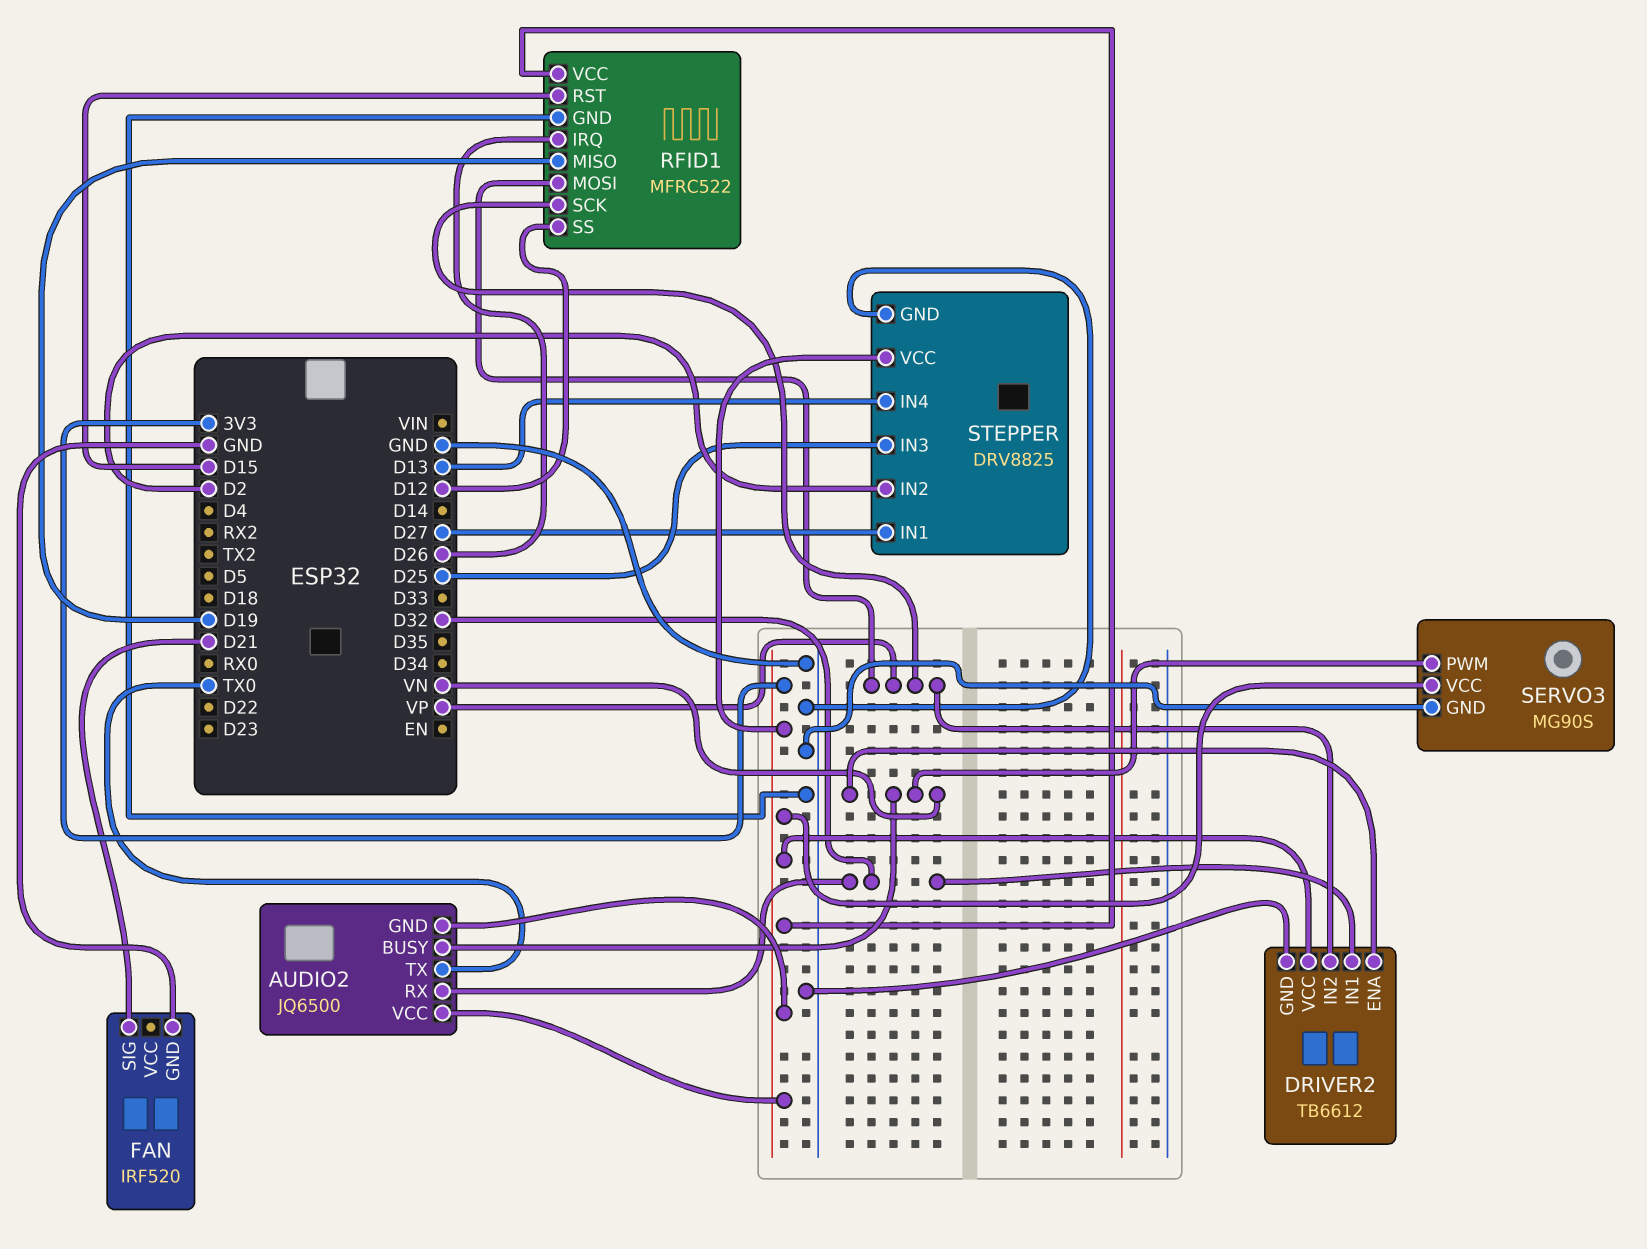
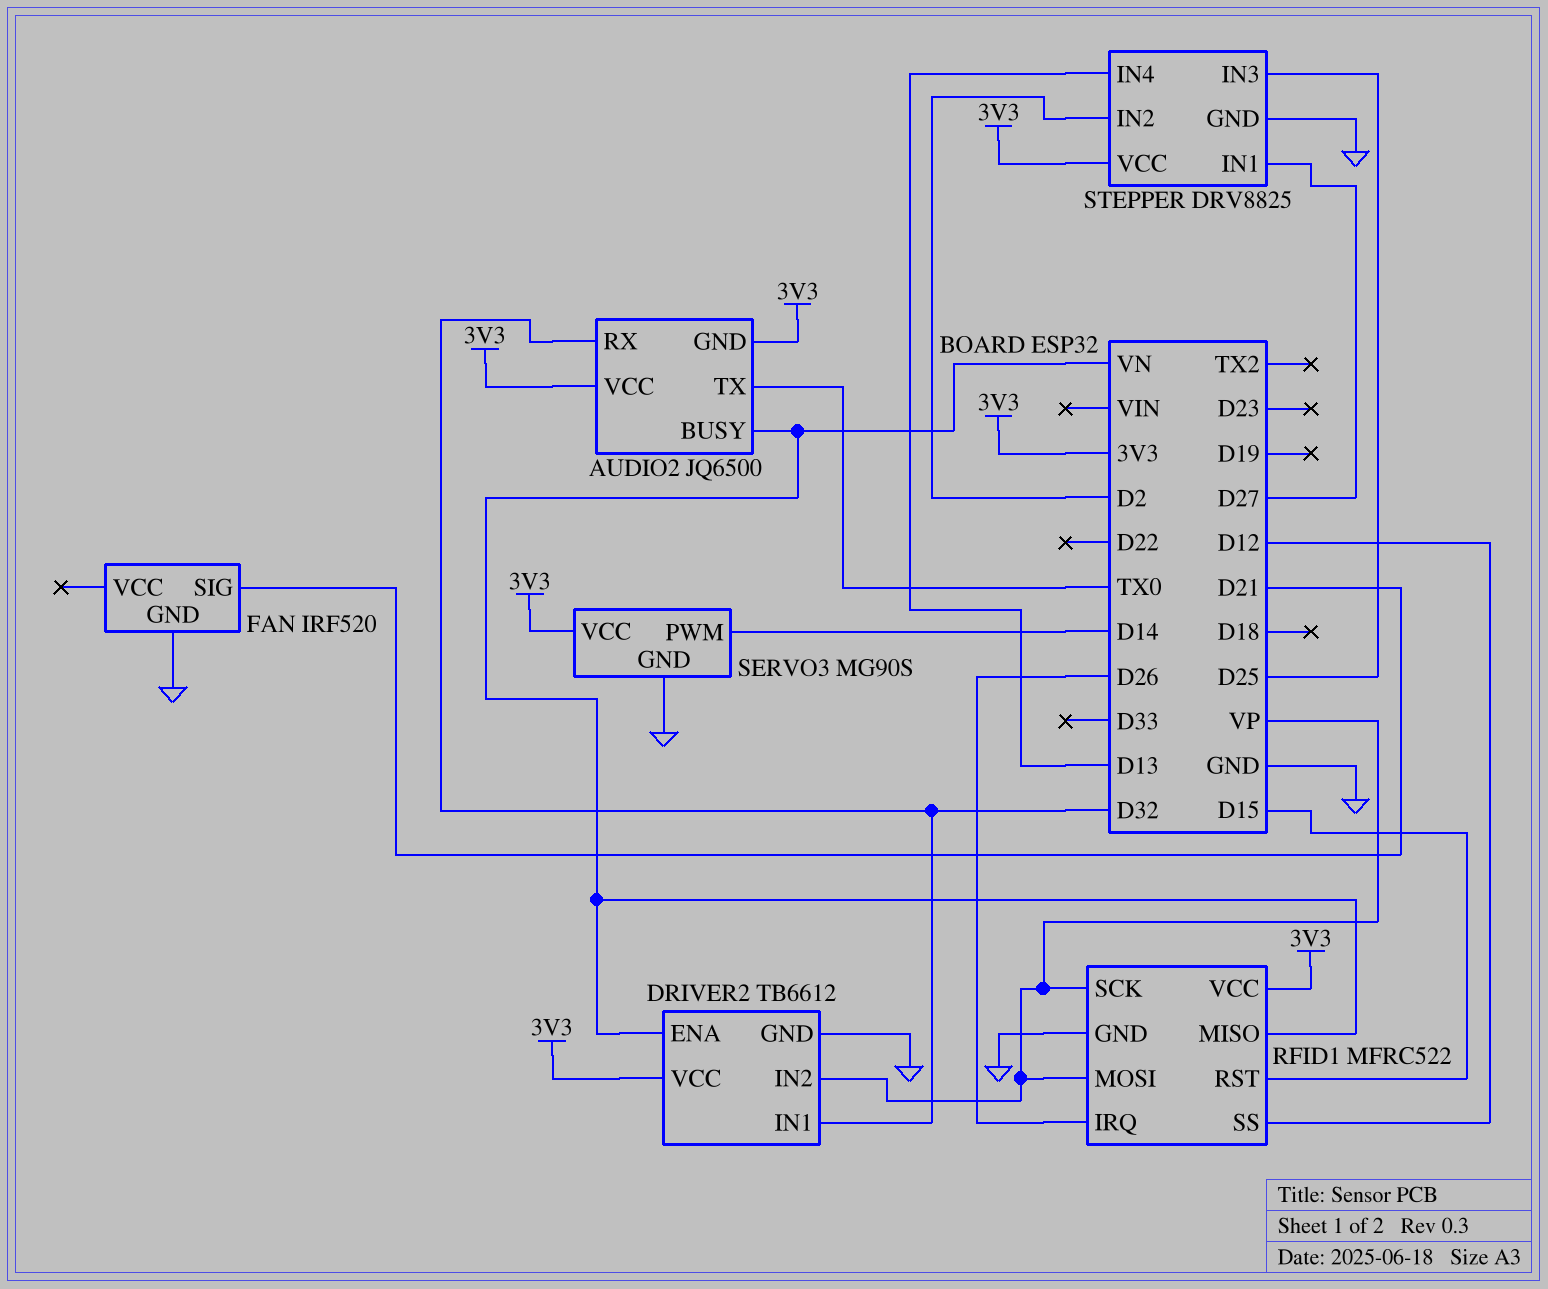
RFID1 pin MISO: D19 -> VN
SERVO3 pin PWM: VN -> D14

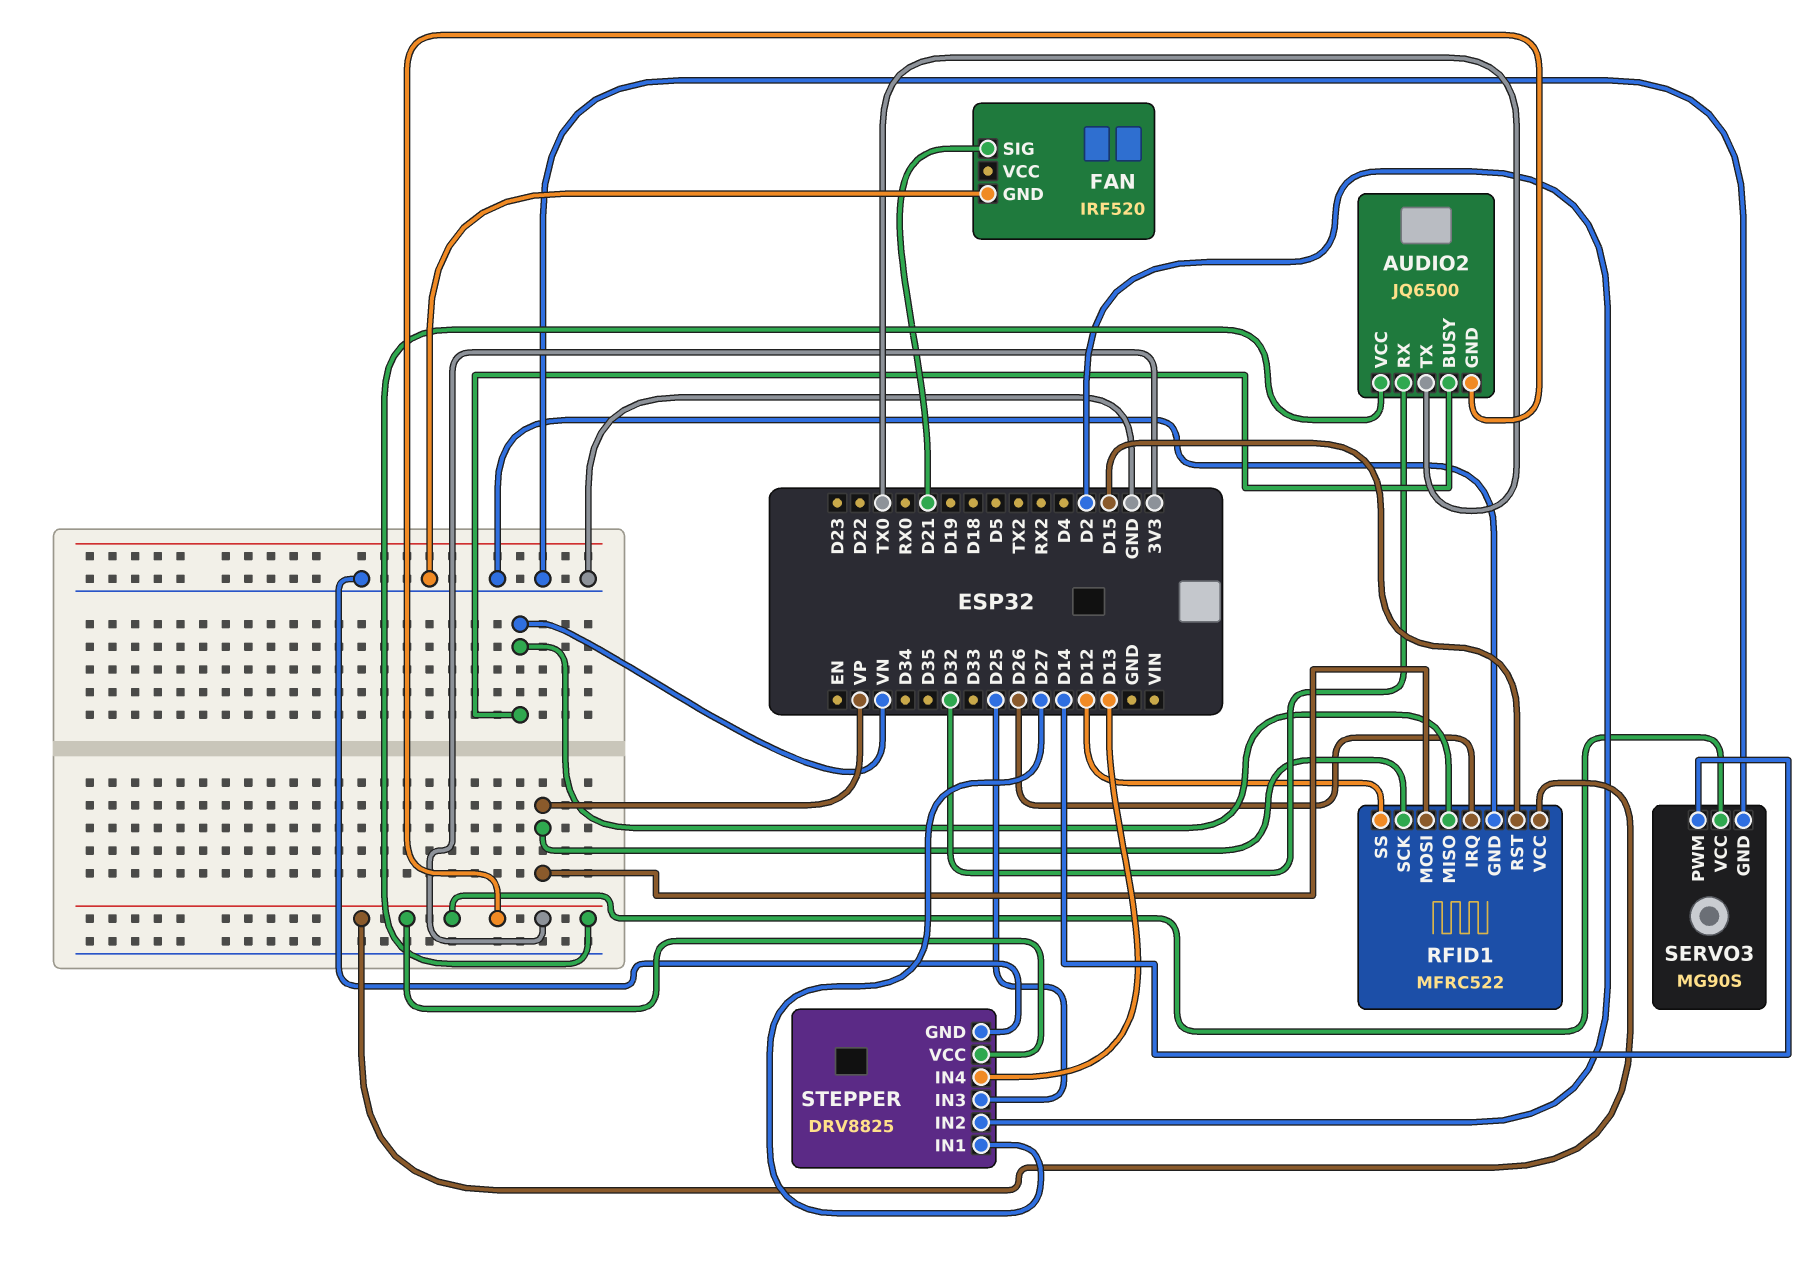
DRIVER2: TB6612 -> none
DRIVER2 pin ENA: VN -> none
DRIVER2 pin GND: GND -> none
DRIVER2 pin IN1: D32 -> none
DRIVER2 pin IN2: VP -> none
DRIVER2 pin VCC: 3V3 -> none

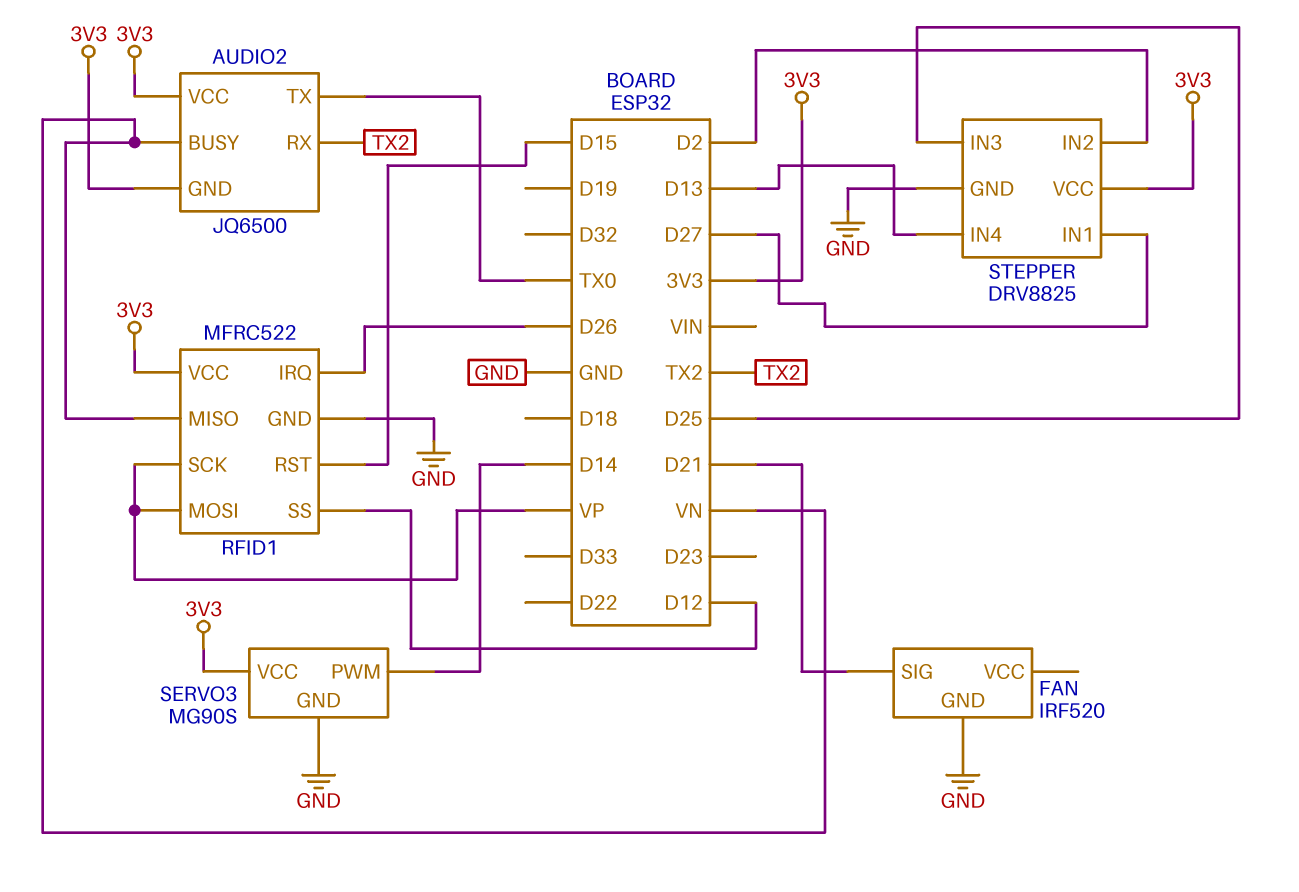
AUDIO2 pin RX: D32 -> TX2

